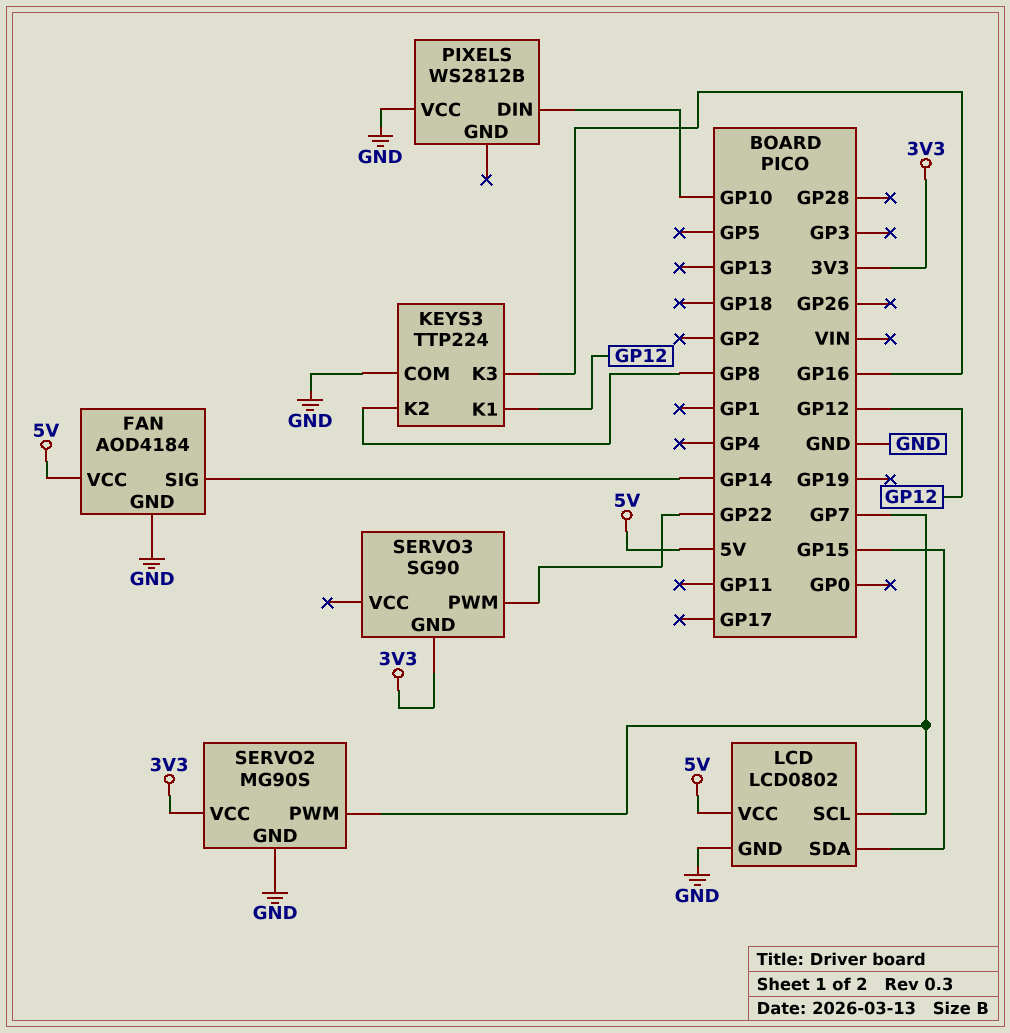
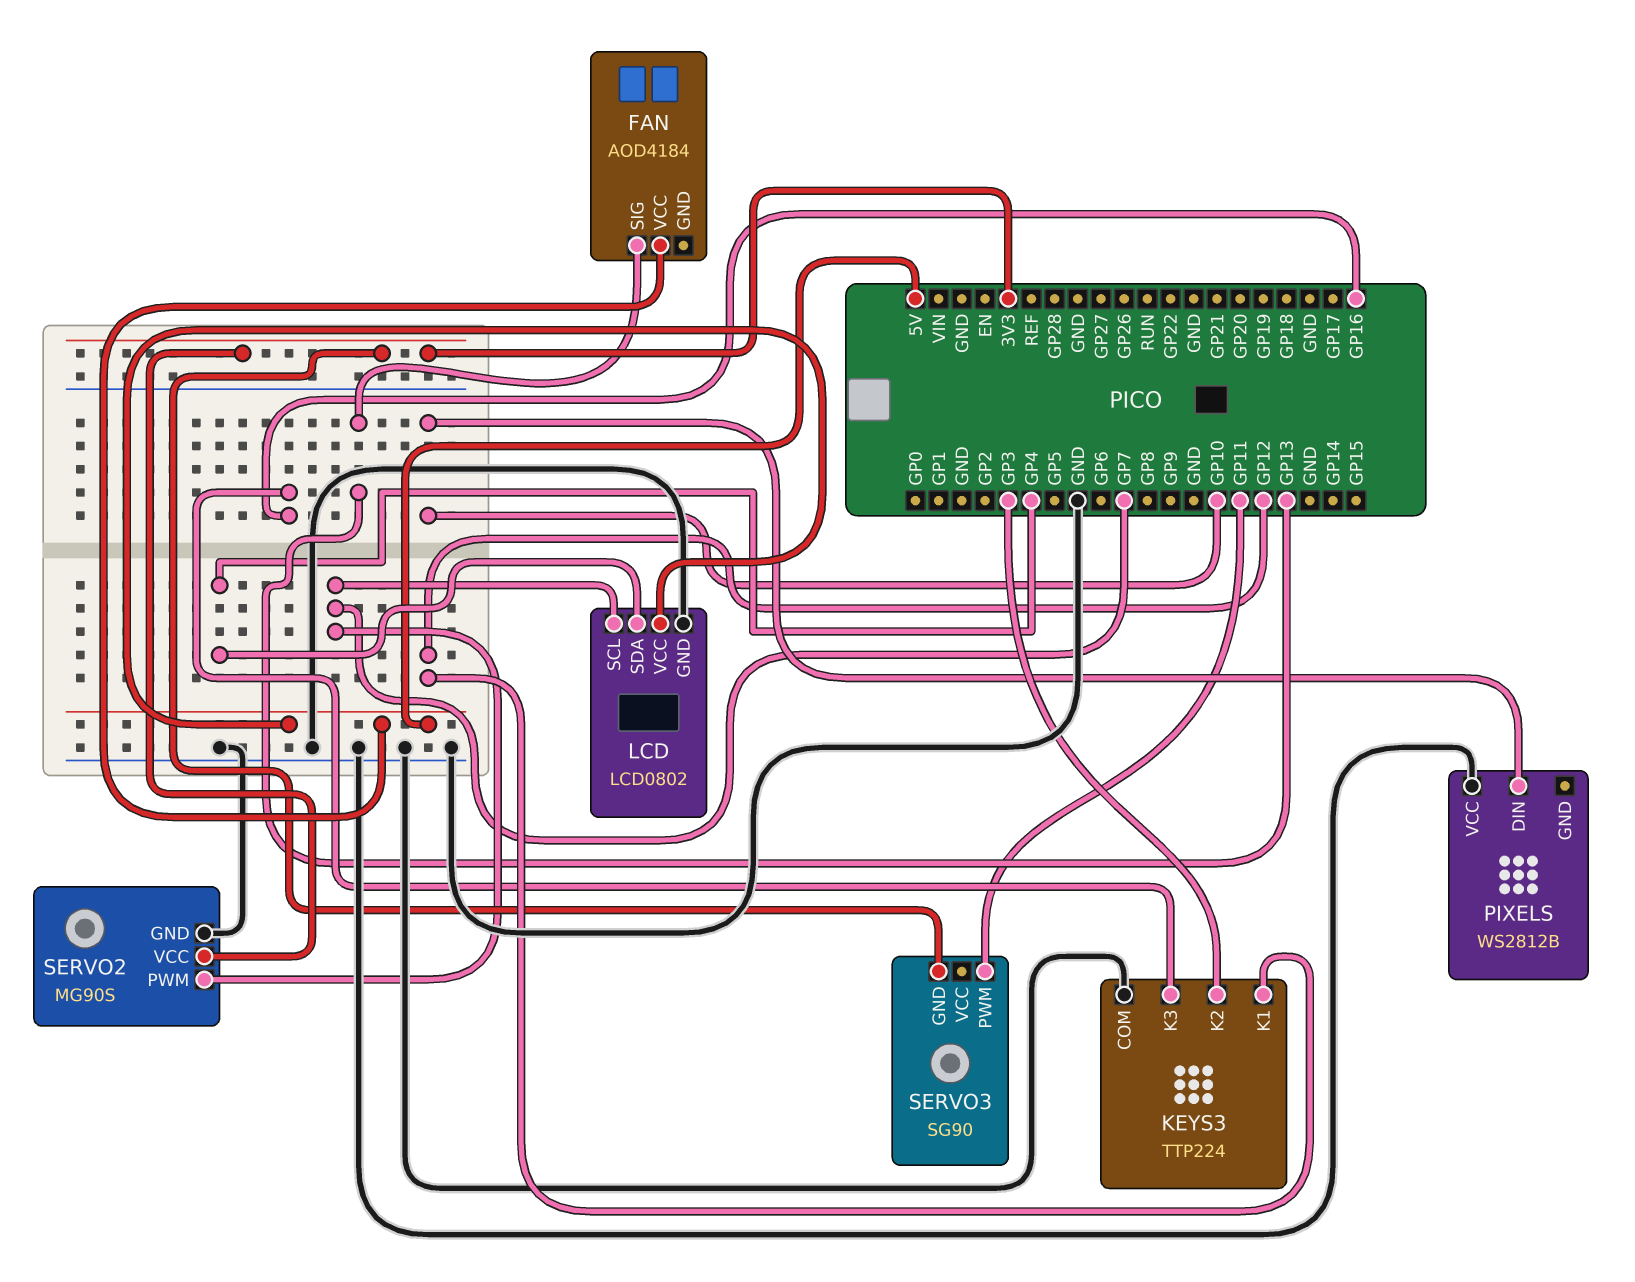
FAN pin GND: GND -> none
FAN pin SIG: GP14 -> GP13
KEYS3 pin K2: GP8 -> GP3
LCD pin SDA: GP15 -> GP4
SERVO3 pin PWM: GP22 -> GP11

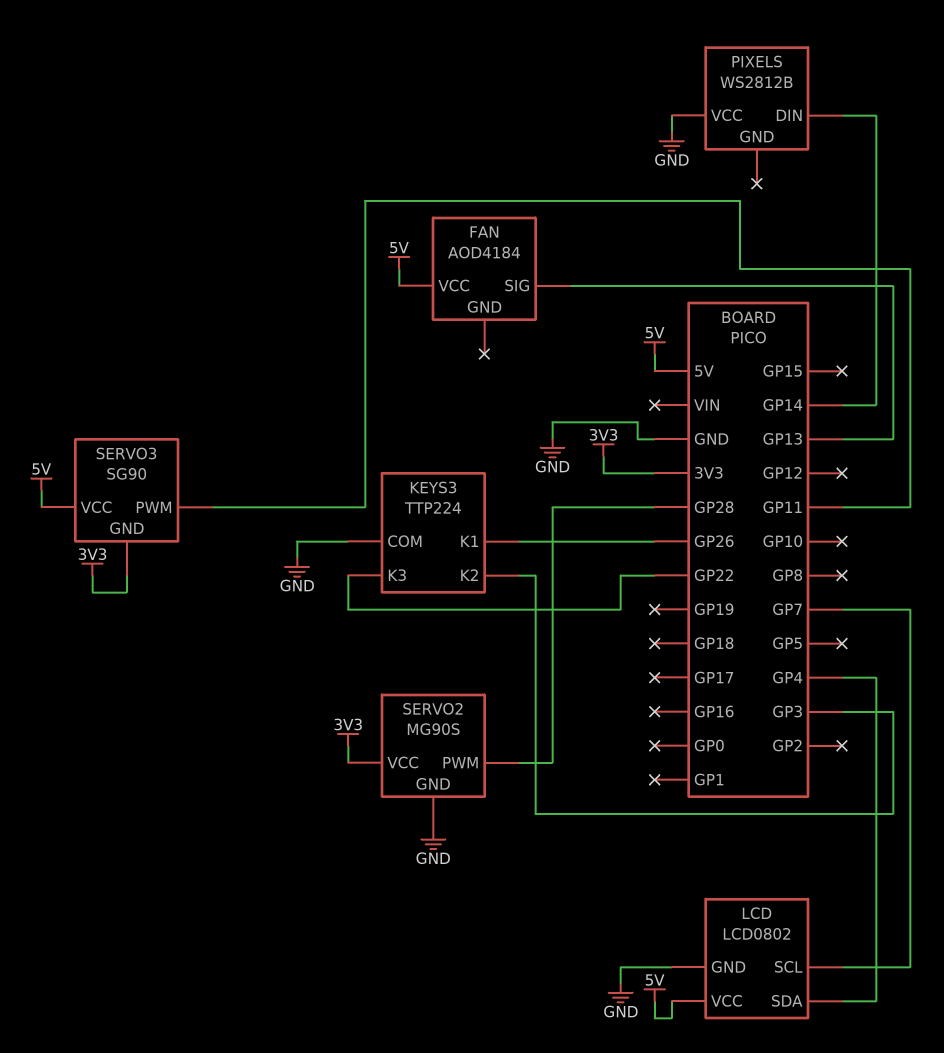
KEYS3 pin K1: GP12 -> GP26
KEYS3 pin K3: GP16 -> GP22
PIXELS pin DIN: GP10 -> GP14
SERVO2 pin PWM: GP7 -> GP28
SERVO3 pin VCC: none -> 5V

